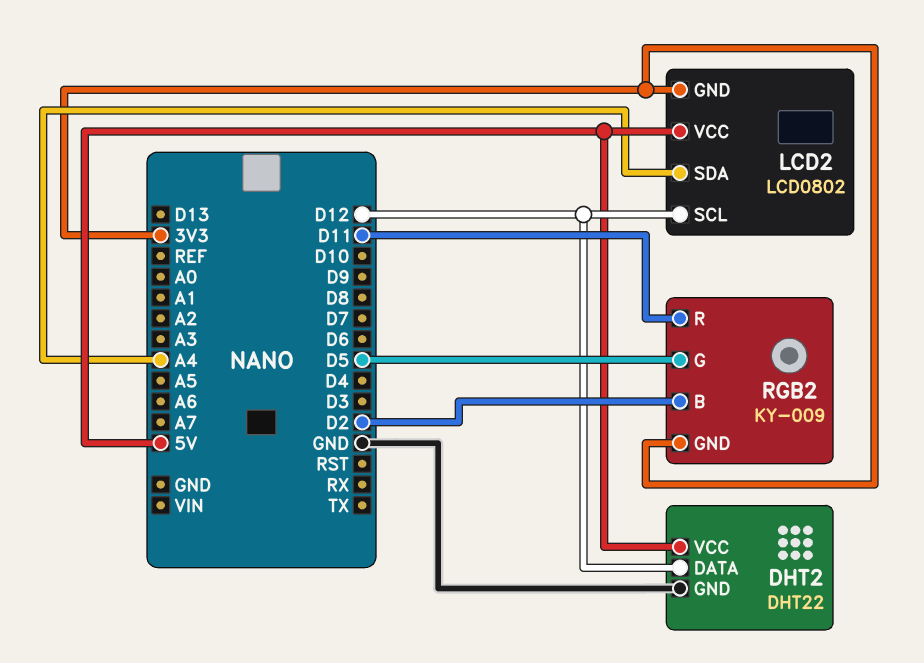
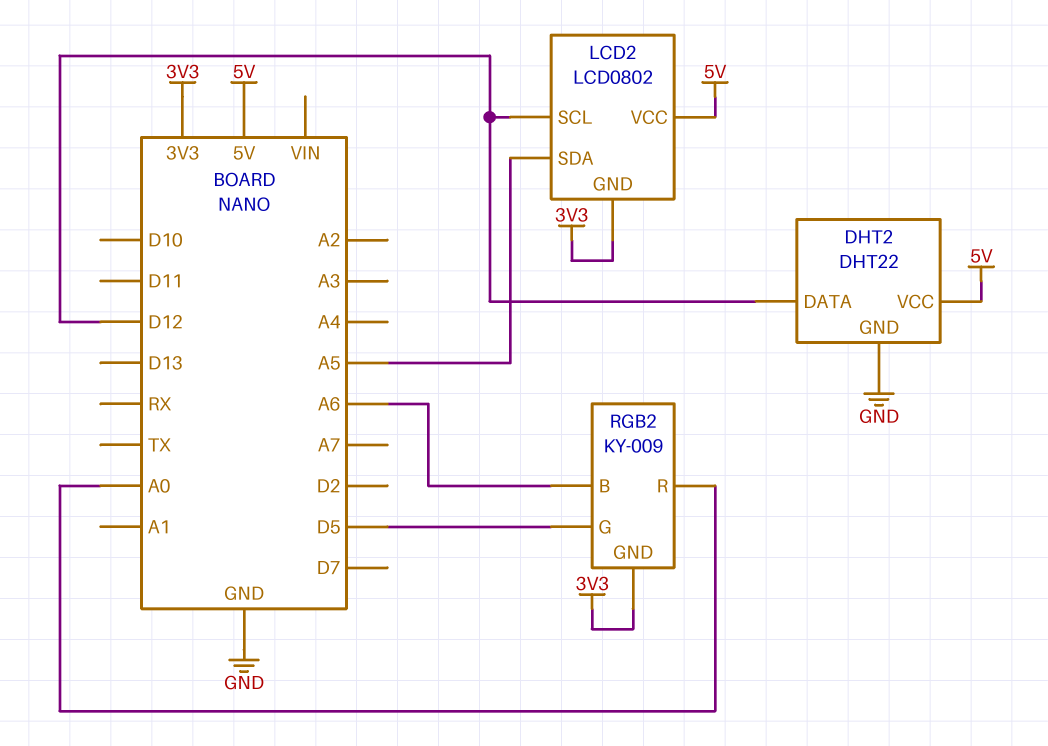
LCD2 pin SDA: A4 -> A5
RGB2 pin B: D2 -> A6
RGB2 pin R: D11 -> A0

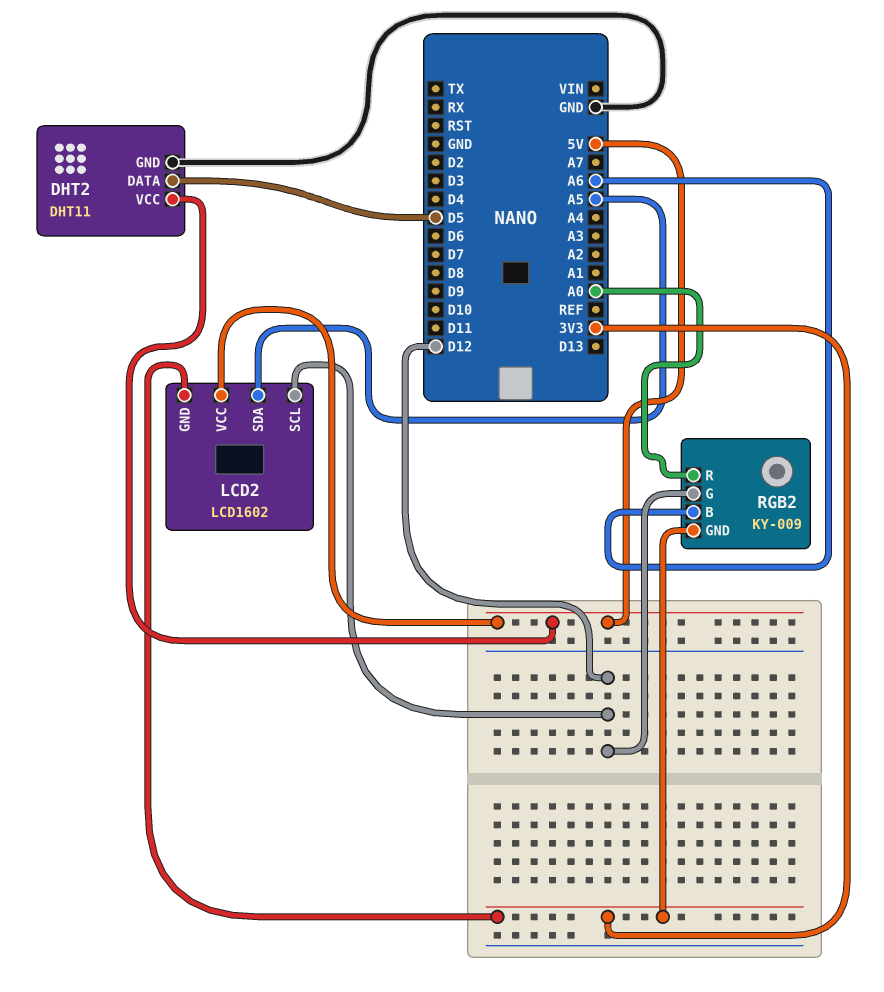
DHT2: DHT22 -> DHT11
DHT2 pin DATA: D12 -> D5
LCD2: LCD0802 -> LCD1602
RGB2 pin G: D5 -> D12

